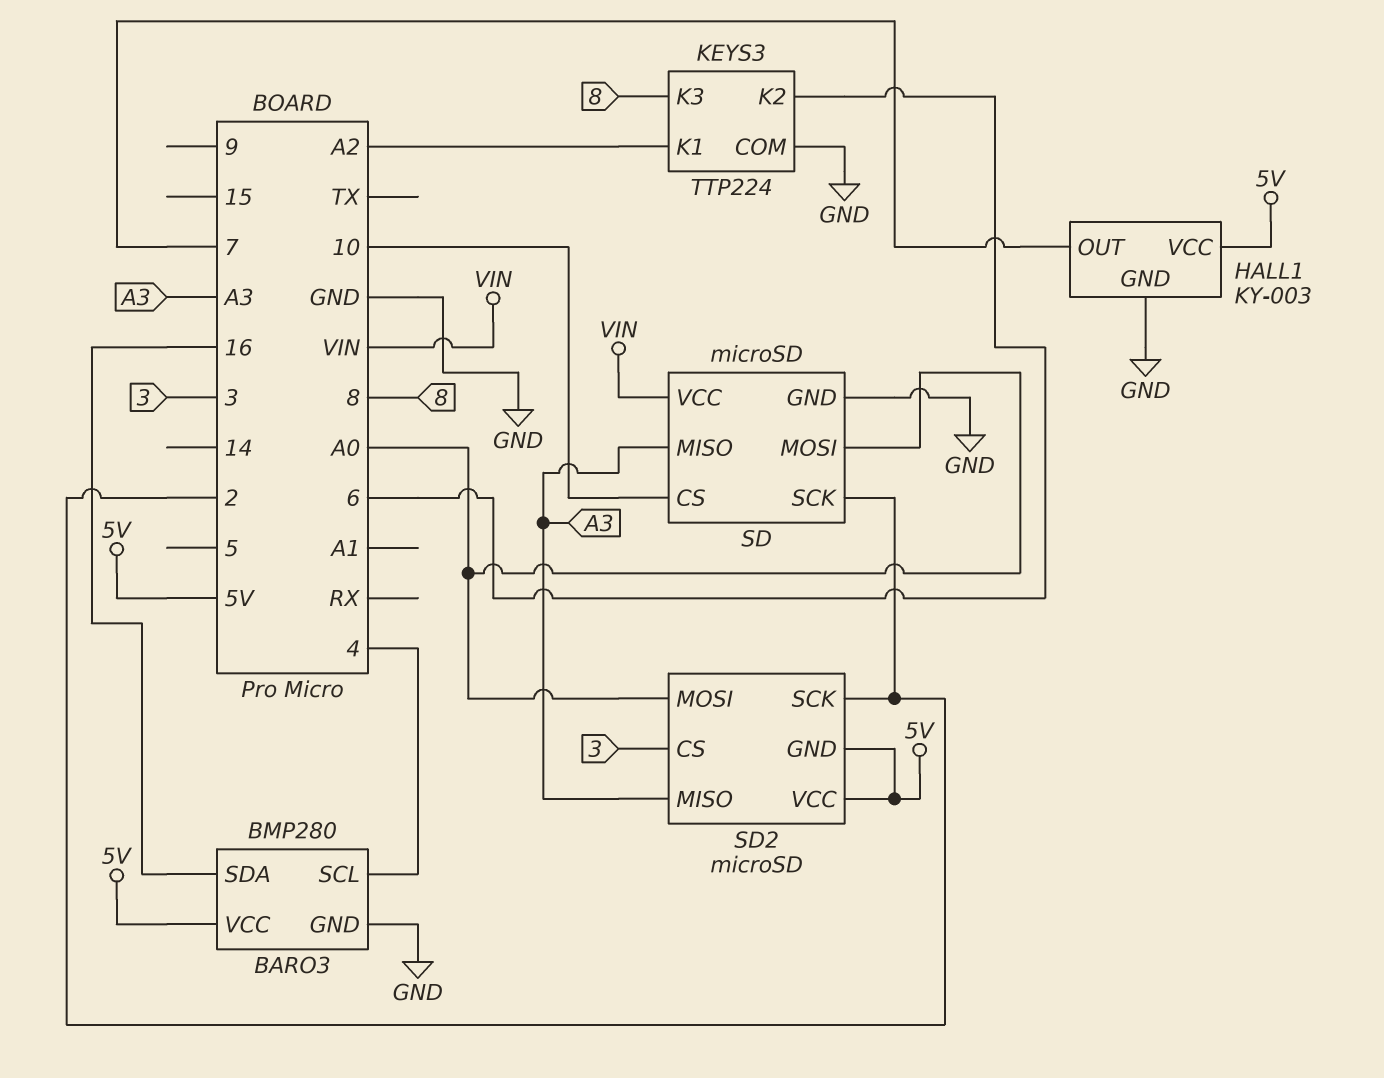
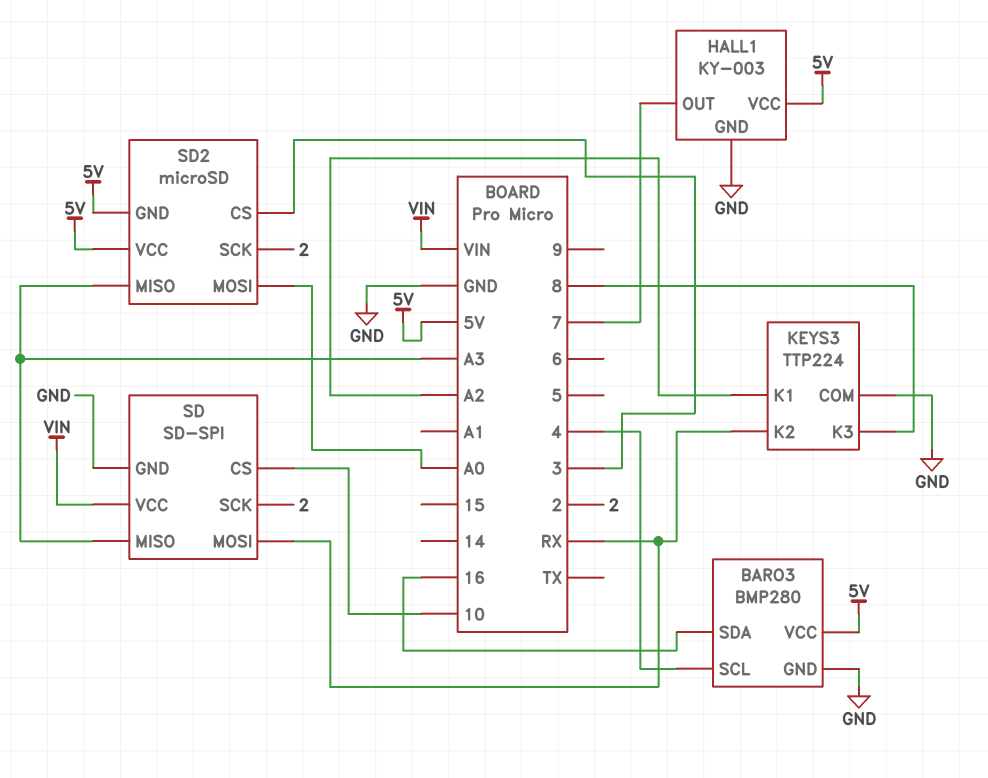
KEYS3 pin K2: 6 -> RX
SD: microSD -> SD-SPI
SD pin MOSI: A0 -> RX

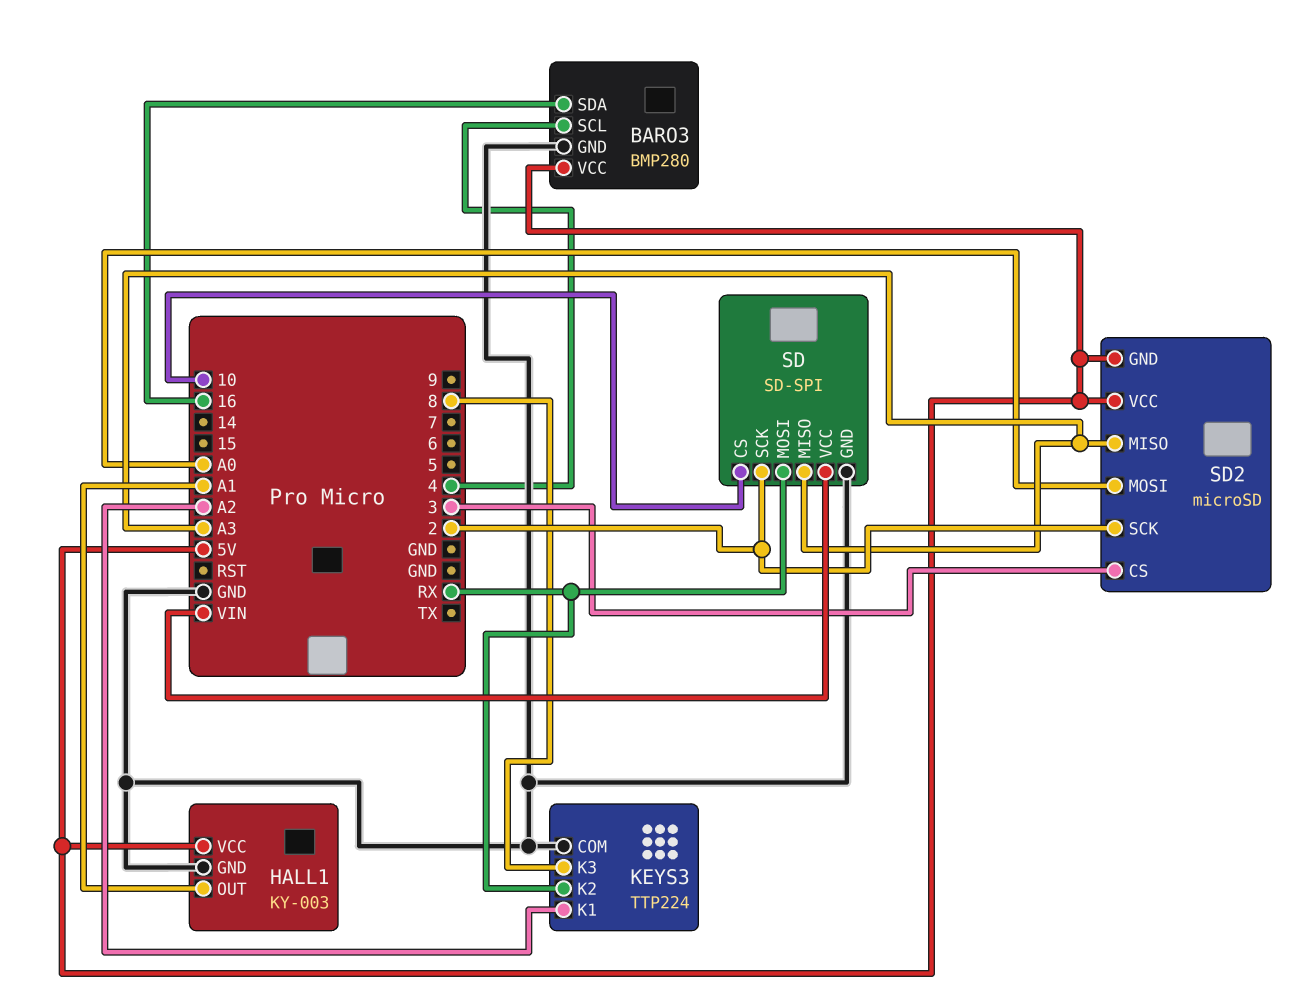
HALL1 pin OUT: 7 -> A1

